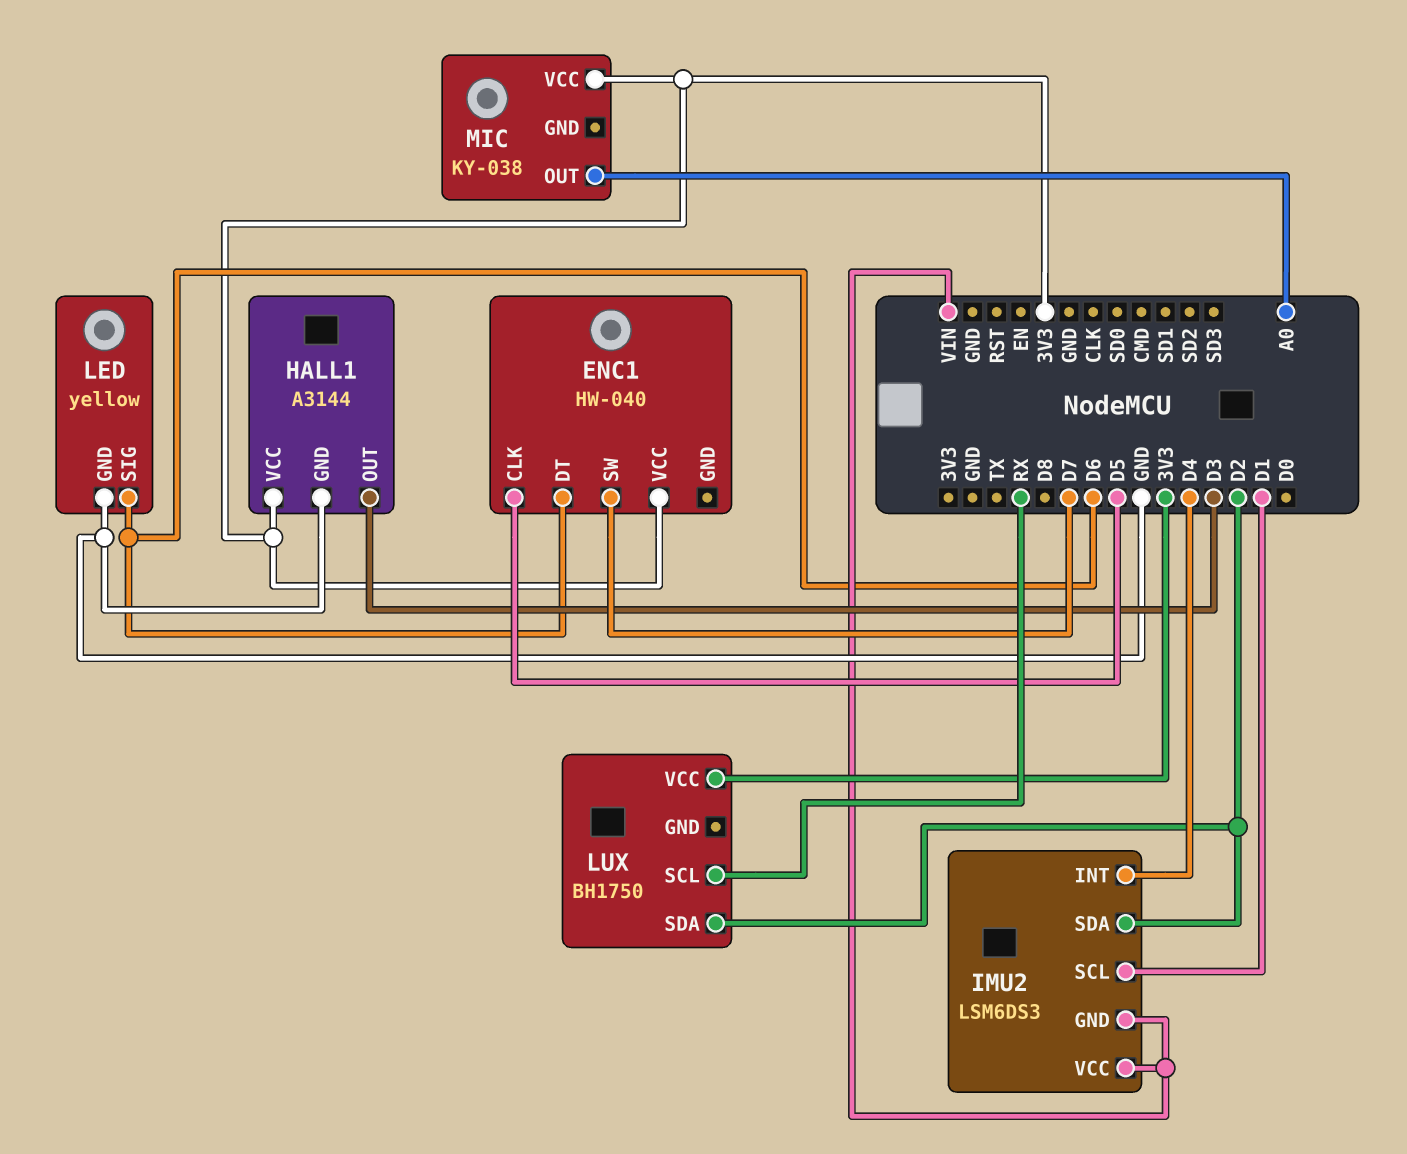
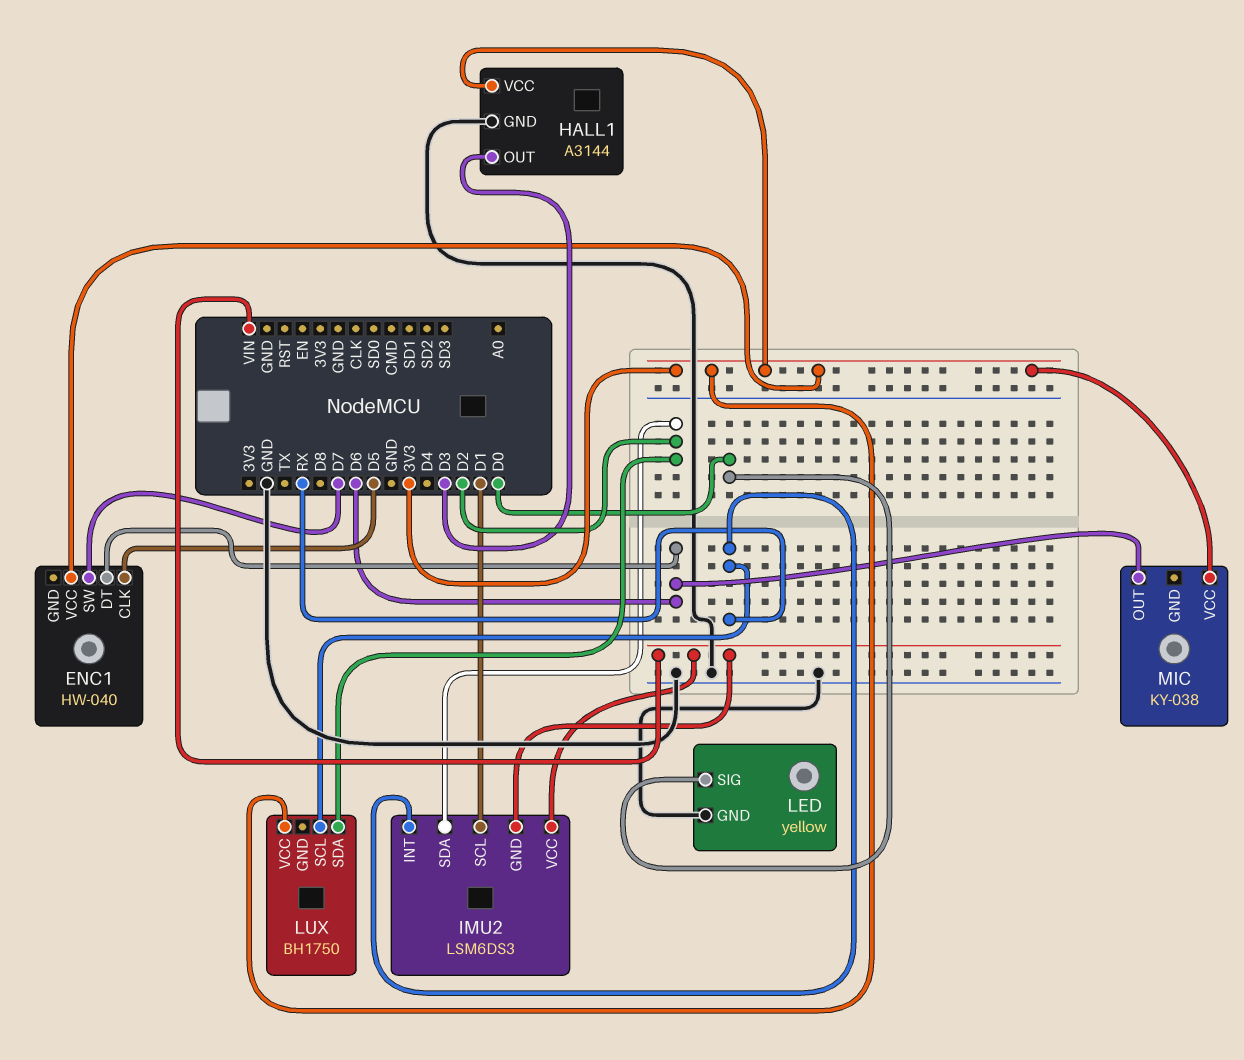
IMU2 pin INT: D4 -> RX
LED pin SIG: D6 -> D0
MIC pin OUT: A0 -> D6

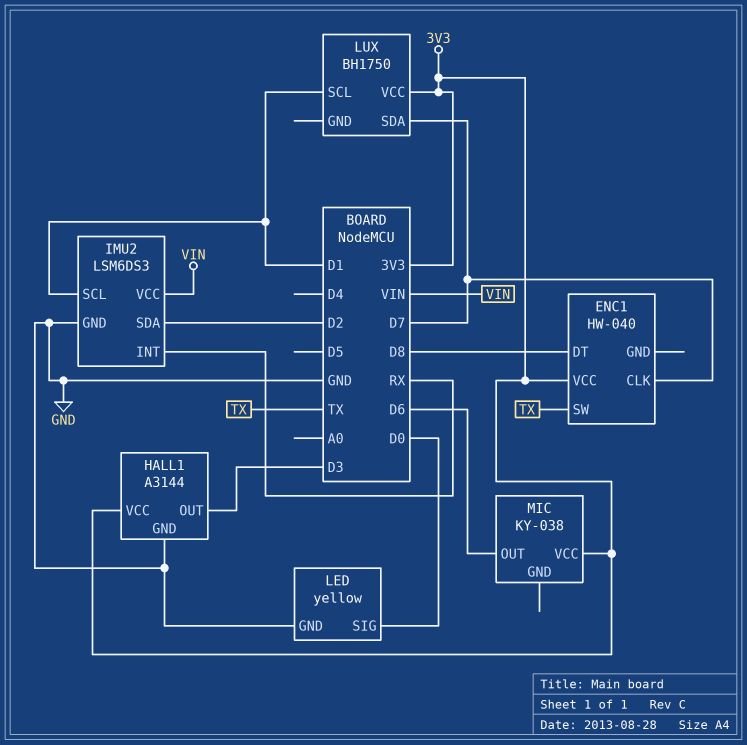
ENC1 pin CLK: D5 -> D7
ENC1 pin DT: D6 -> D8
ENC1 pin SW: D7 -> TX
IMU2 pin GND: VIN -> GND
LUX pin SCL: RX -> D1
LUX pin SDA: D2 -> D7

